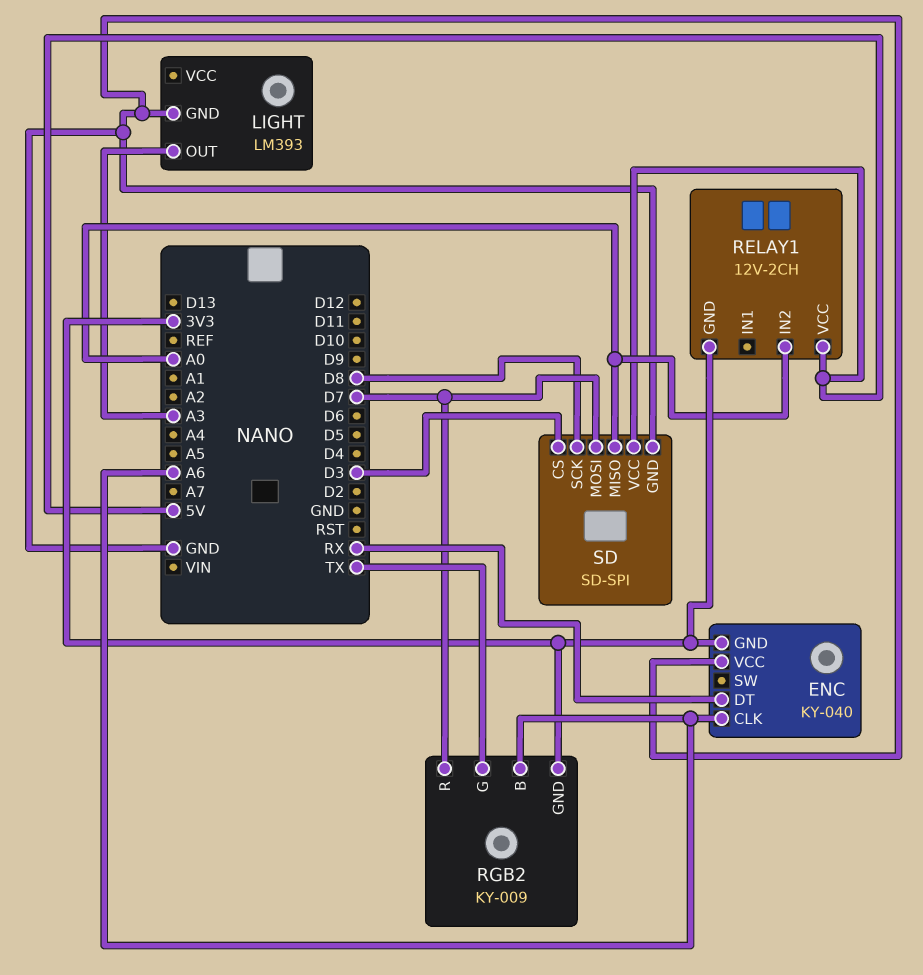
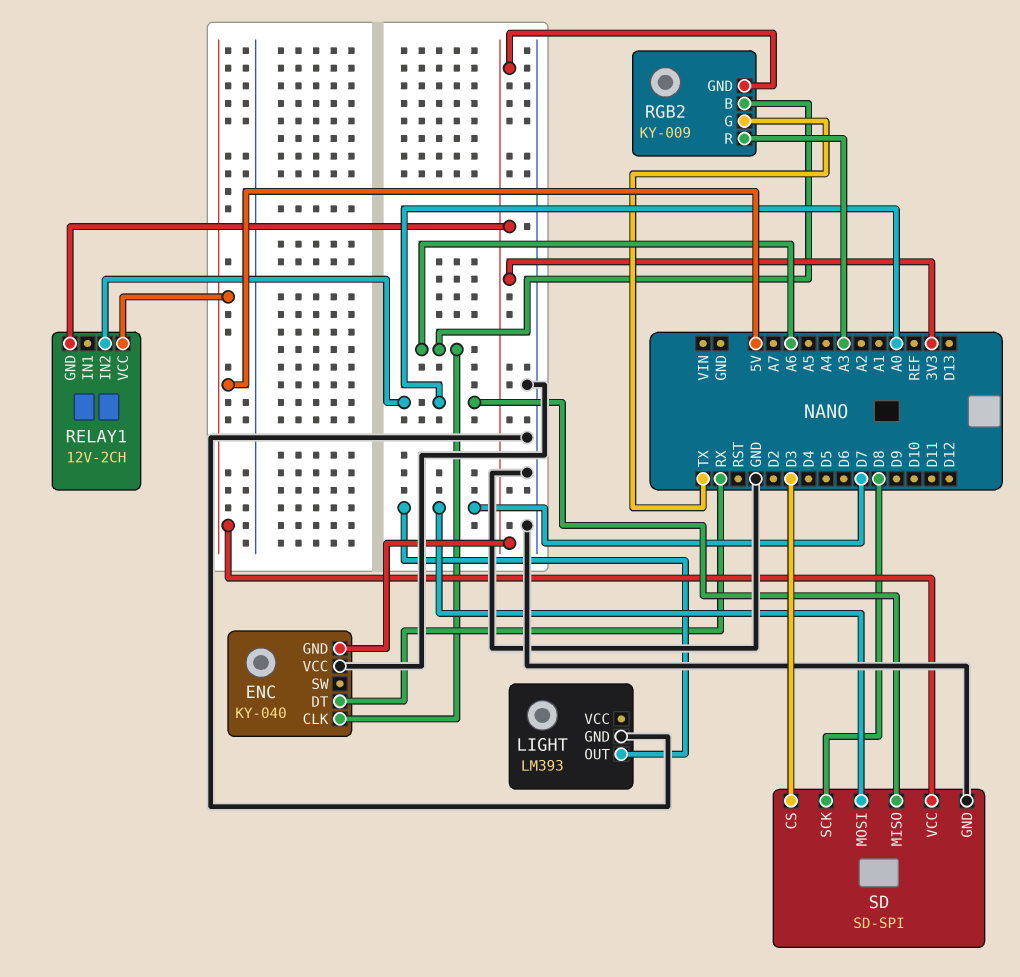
LIGHT pin OUT: A3 -> D7
RGB2 pin R: D7 -> A3

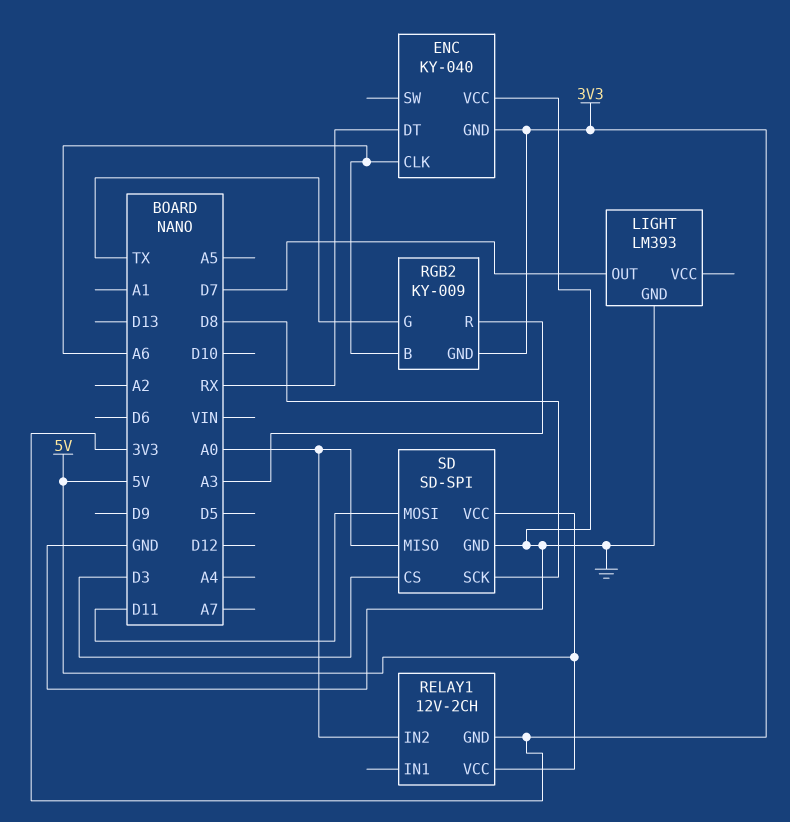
SD pin MOSI: D7 -> D11

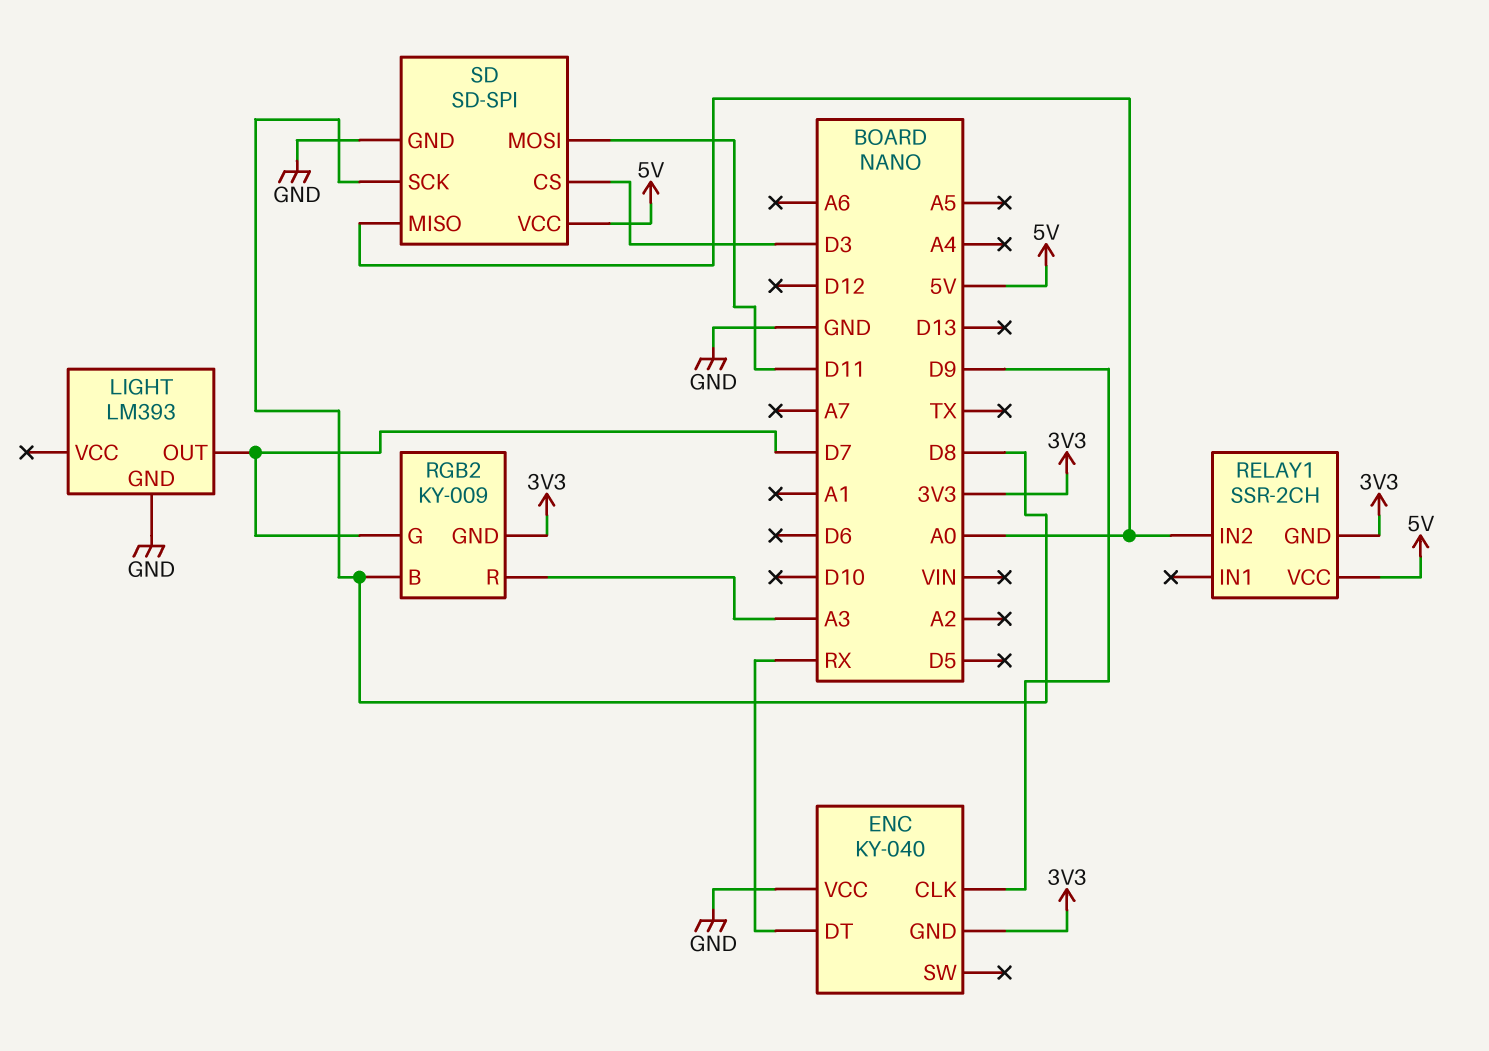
ENC pin CLK: A6 -> D9
RELAY1: 12V-2CH -> SSR-2CH
RGB2 pin B: A6 -> D8
RGB2 pin G: TX -> D7

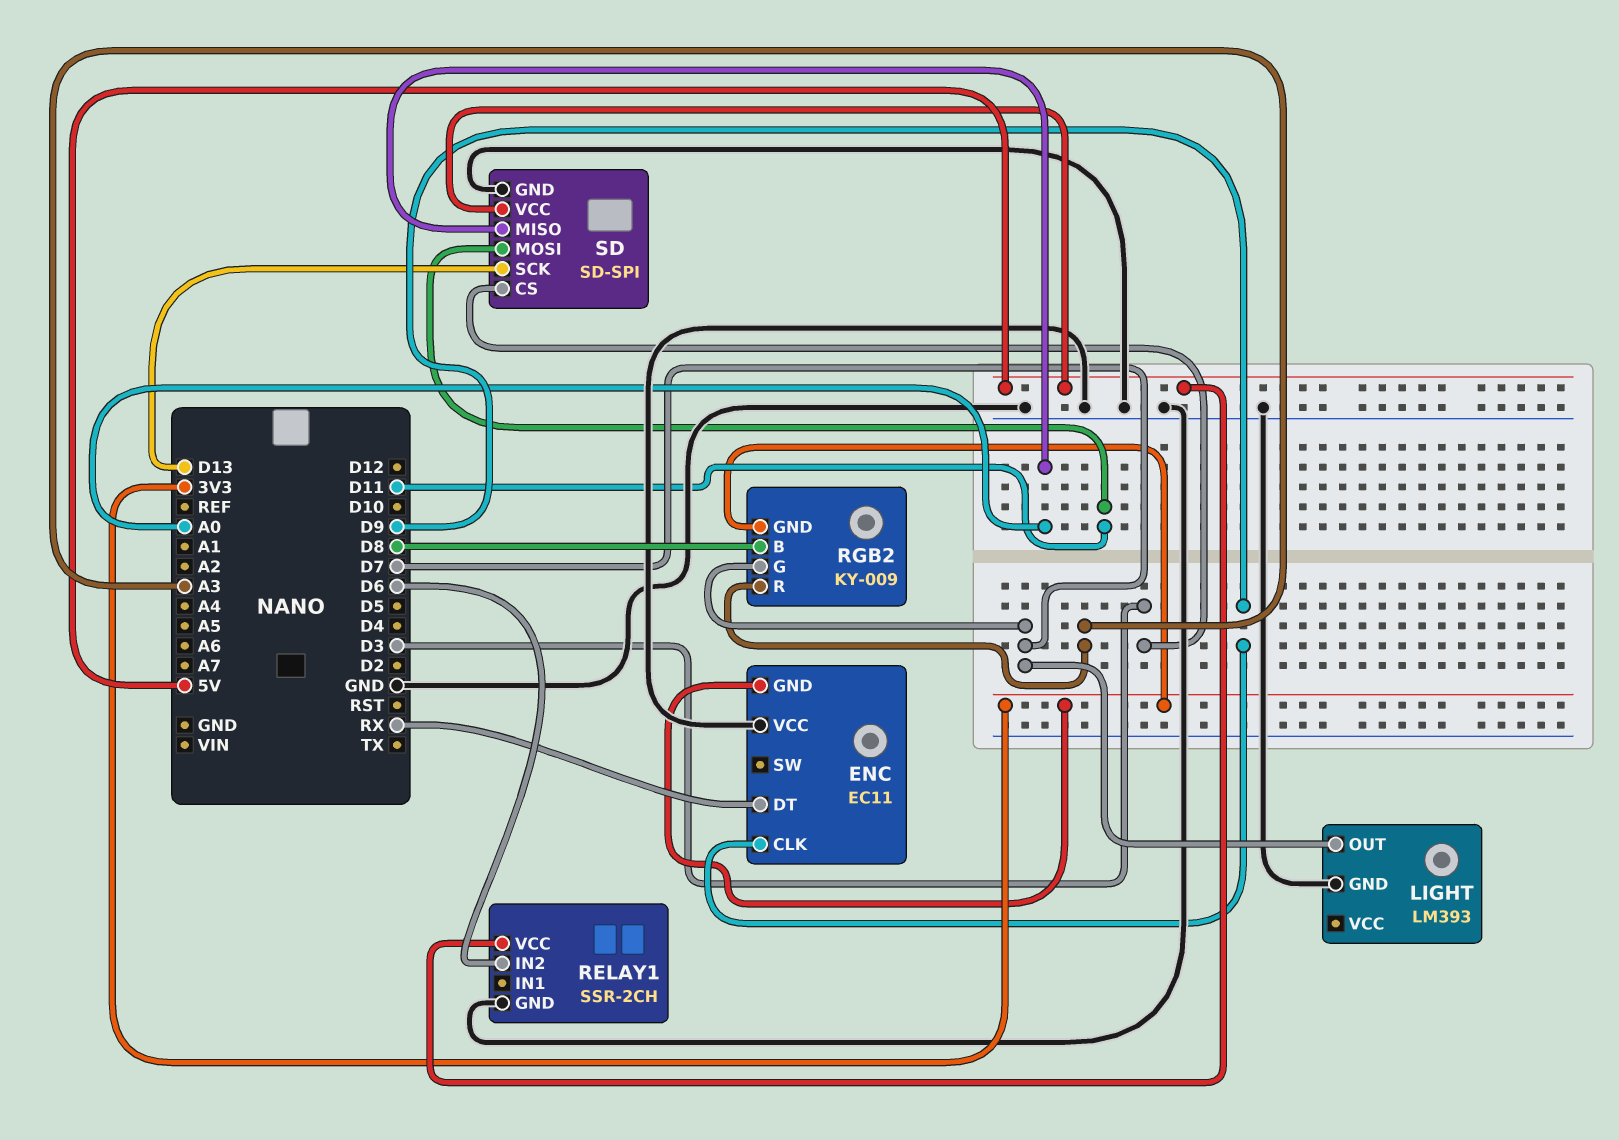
ENC: KY-040 -> EC11
RELAY1 pin GND: 3V3 -> GND
RELAY1 pin IN2: A0 -> D6
SD pin SCK: D8 -> D13

